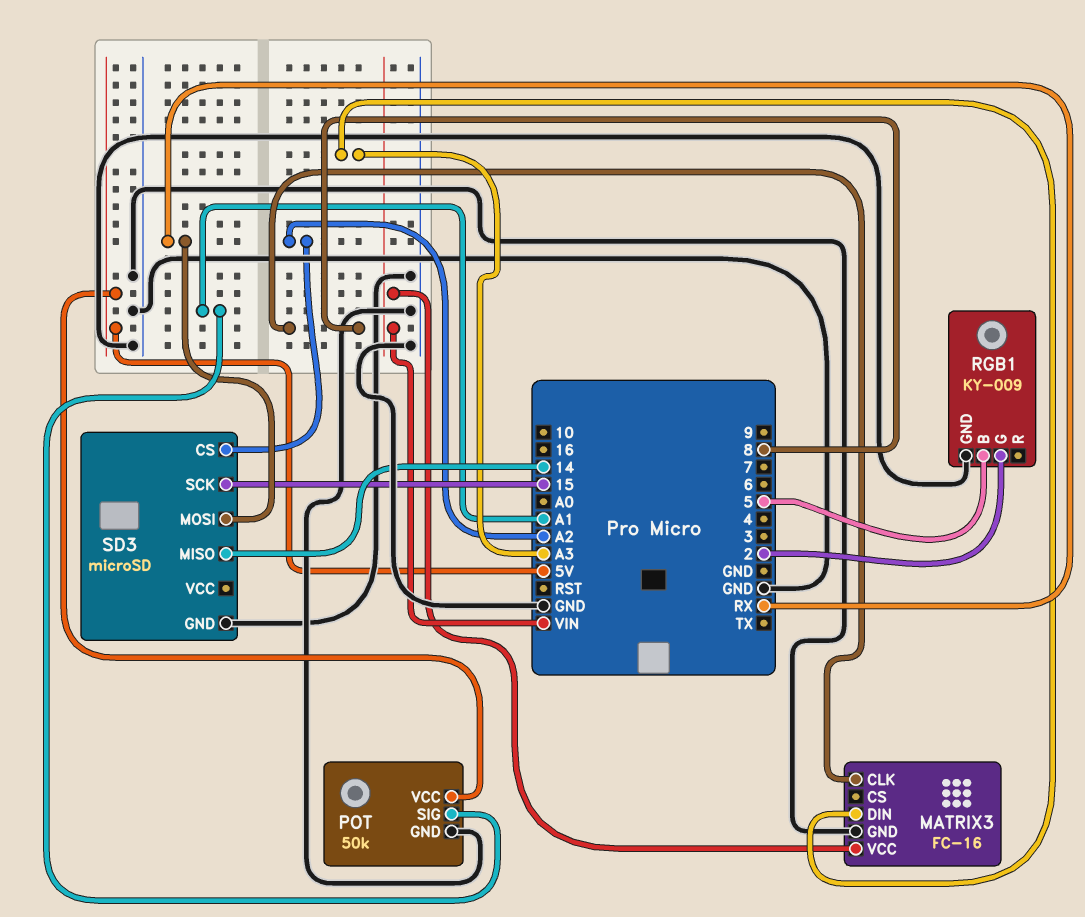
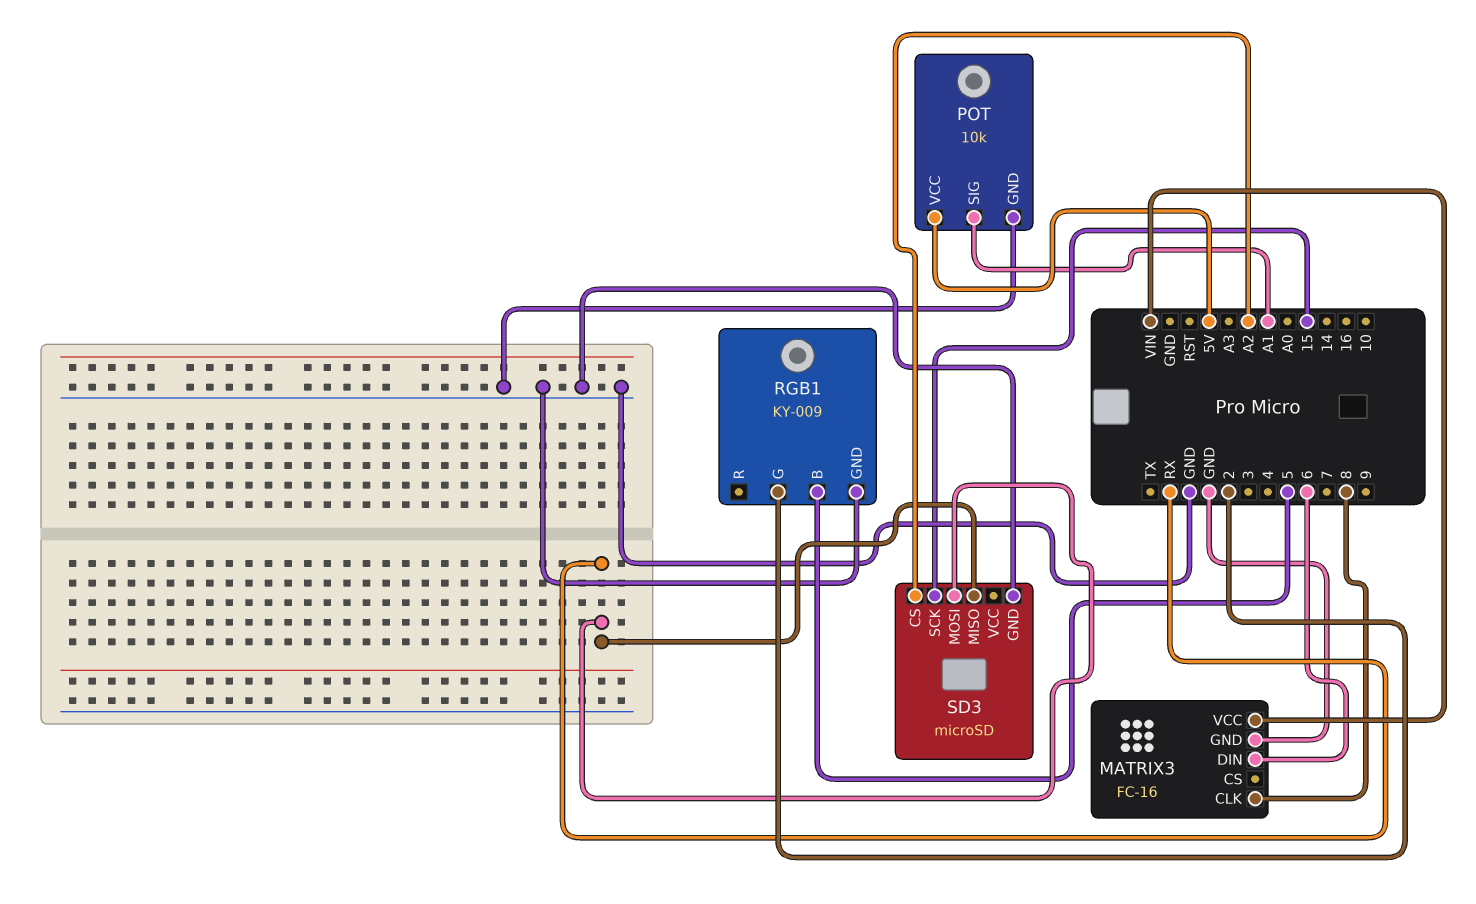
MATRIX3 pin DIN: A3 -> 6
POT: 50k -> 10k
SD3 pin MISO: 14 -> RX

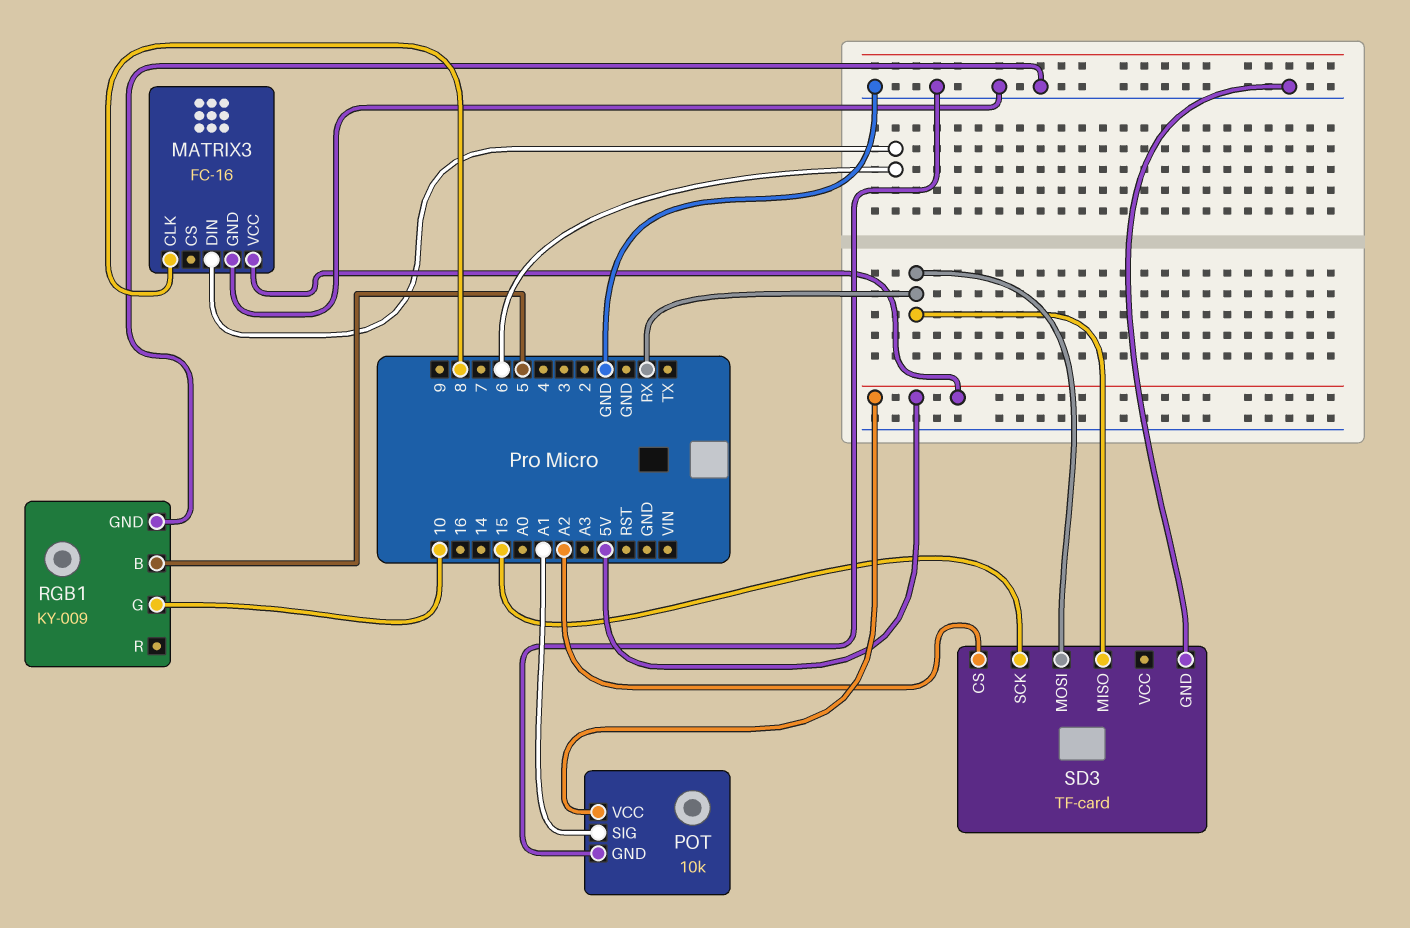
MATRIX3 pin VCC: VIN -> 5V
RGB1 pin G: 2 -> 10
SD3: microSD -> TF-card

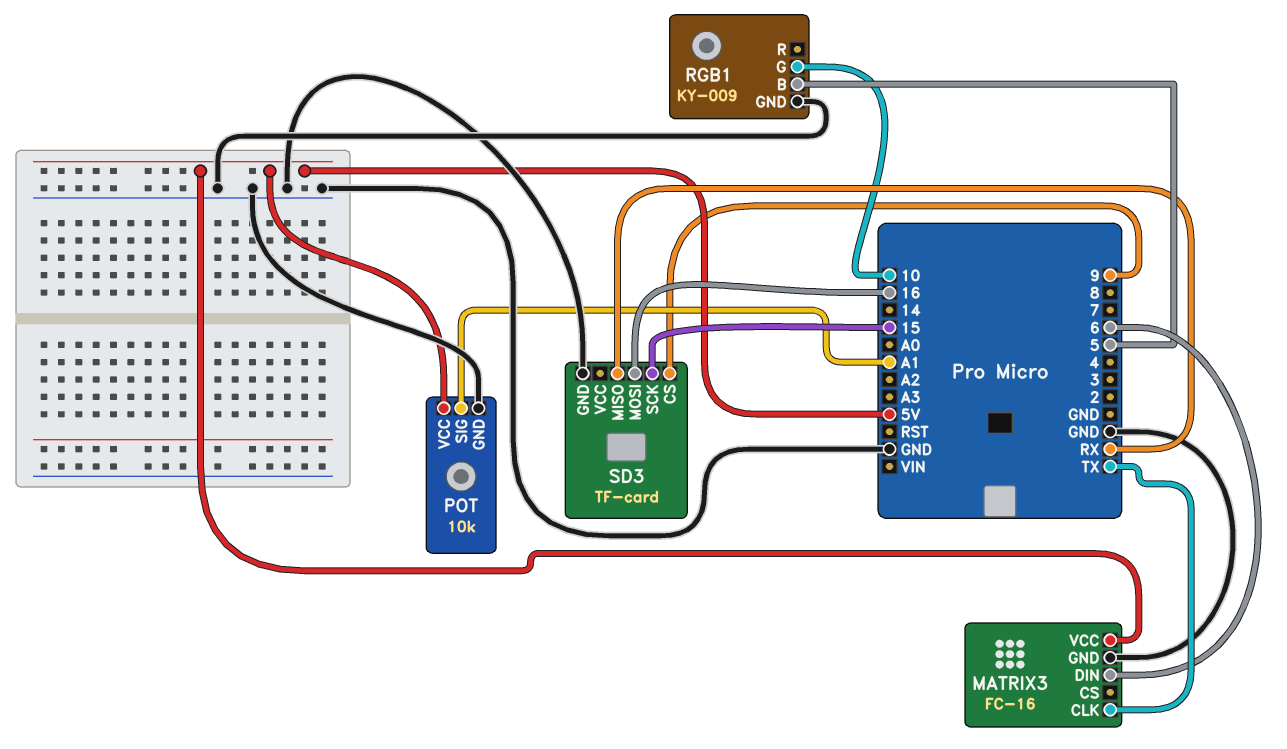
MATRIX3 pin CLK: 8 -> TX
SD3 pin CS: A2 -> 9
SD3 pin MOSI: RX -> 16

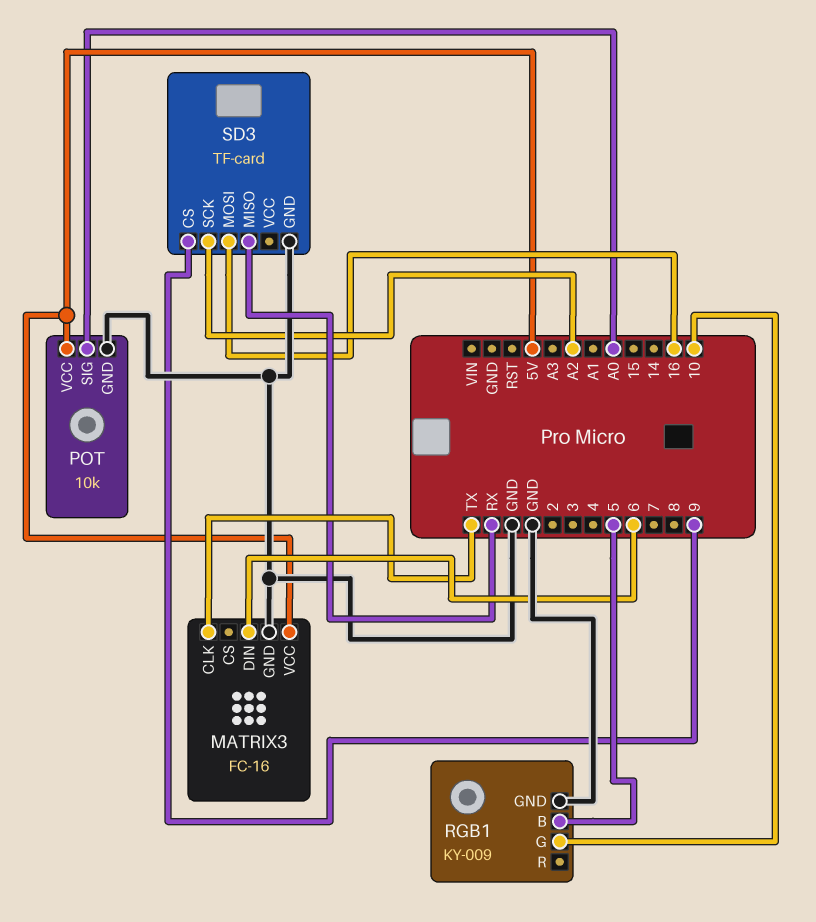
POT pin SIG: A1 -> A0
SD3 pin SCK: 15 -> A2

